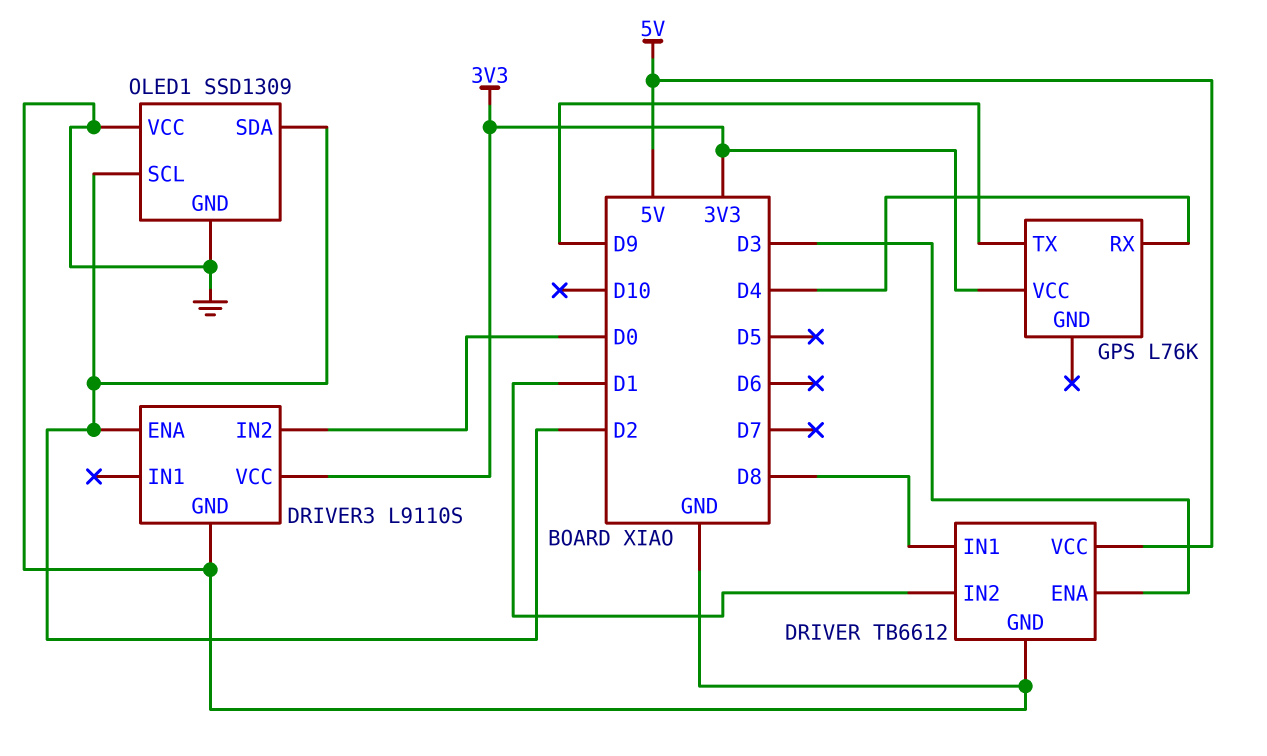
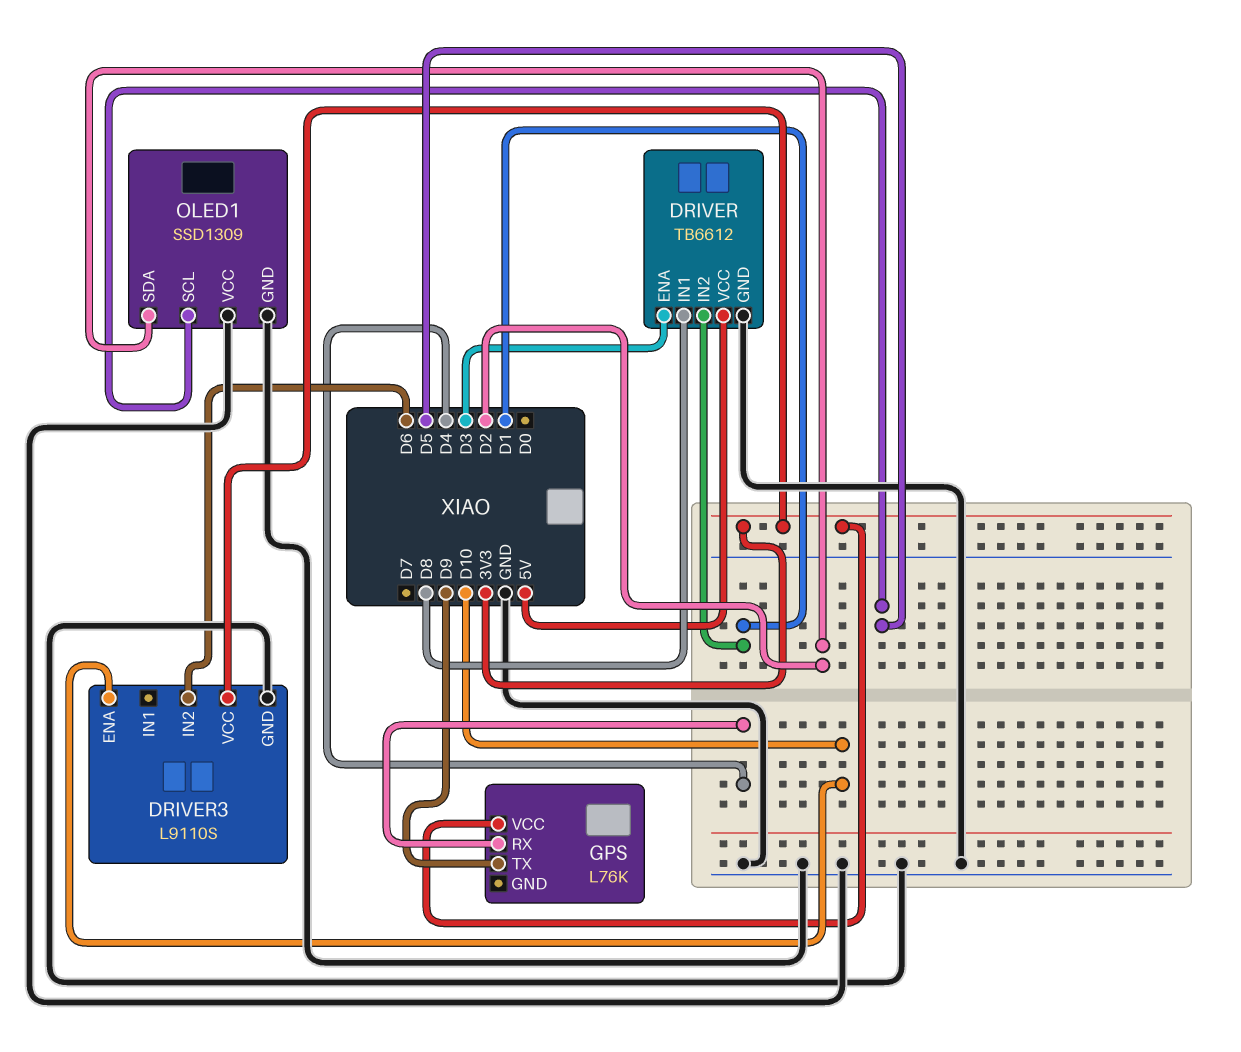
DRIVER3 pin ENA: D2 -> D10
DRIVER3 pin IN2: D0 -> D6
OLED1 pin SCL: D2 -> D5

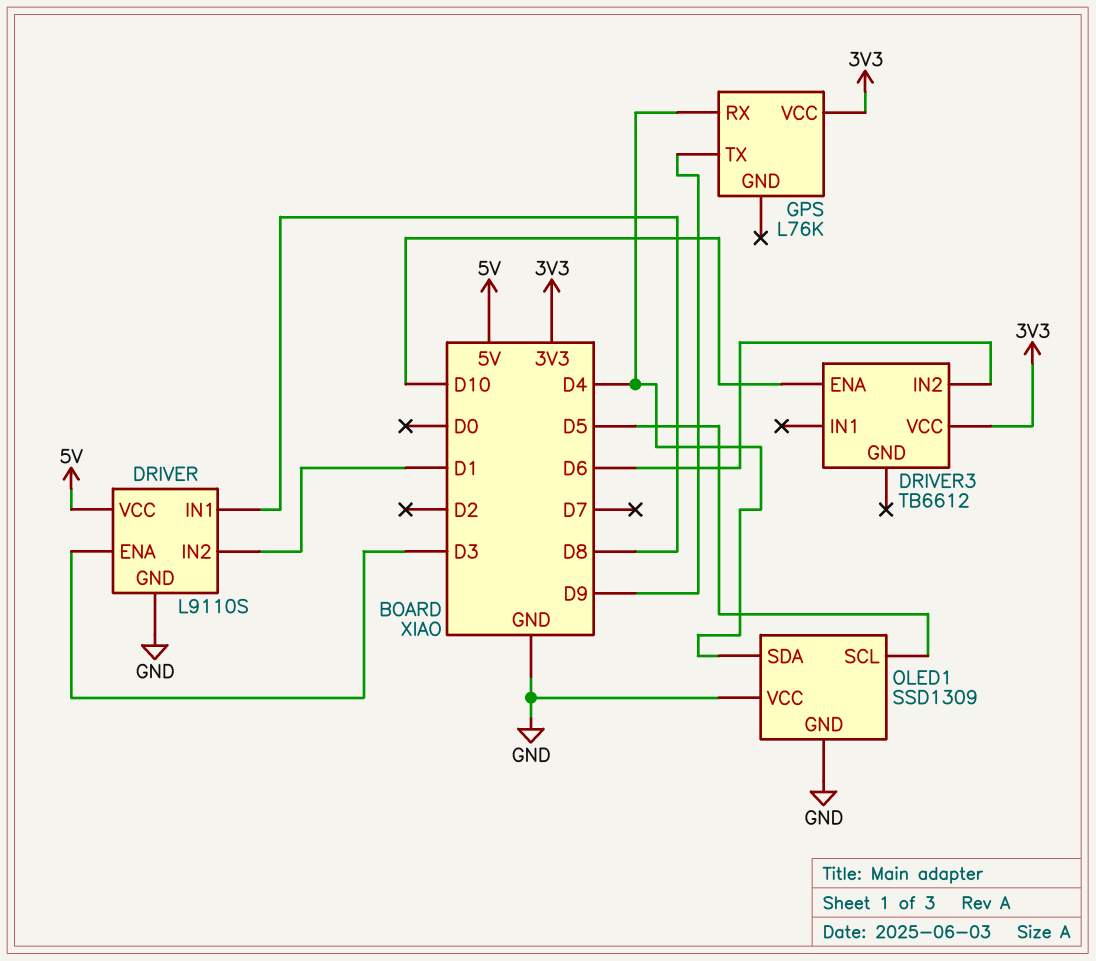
DRIVER: TB6612 -> L9110S
DRIVER3: L9110S -> TB6612
DRIVER3 pin GND: GND -> none
OLED1 pin SDA: D2 -> D4

